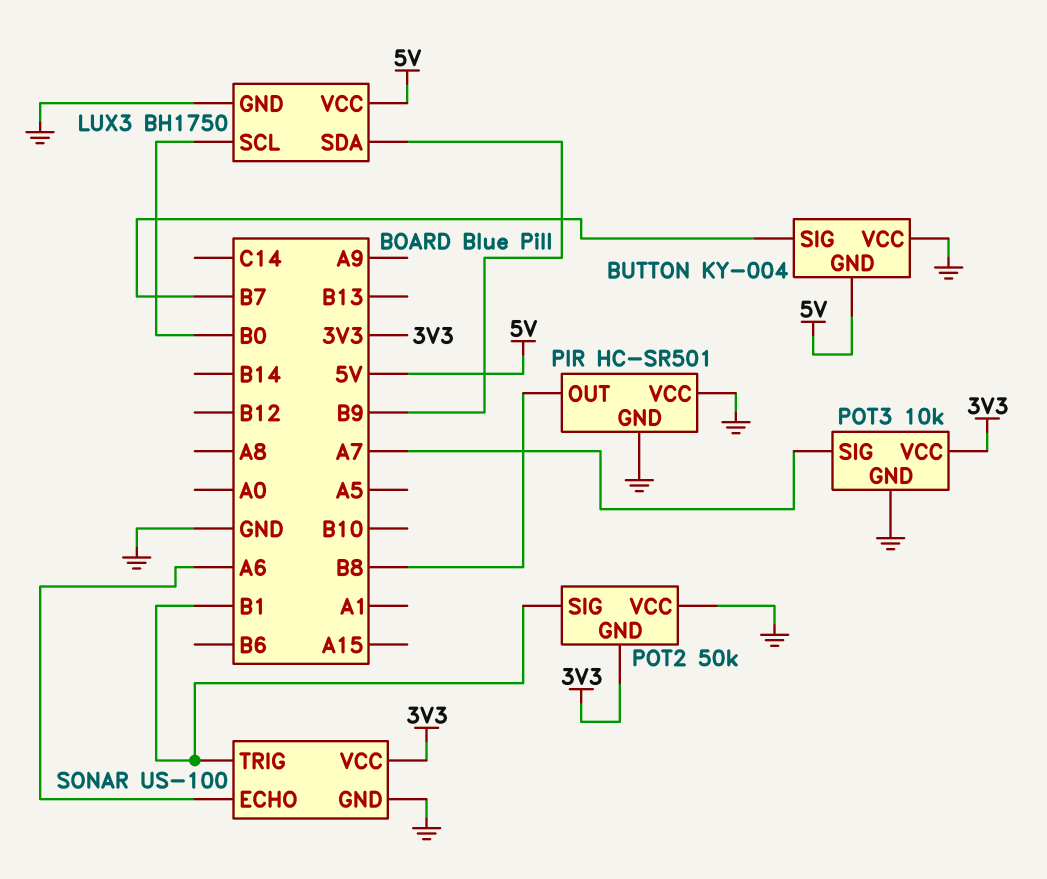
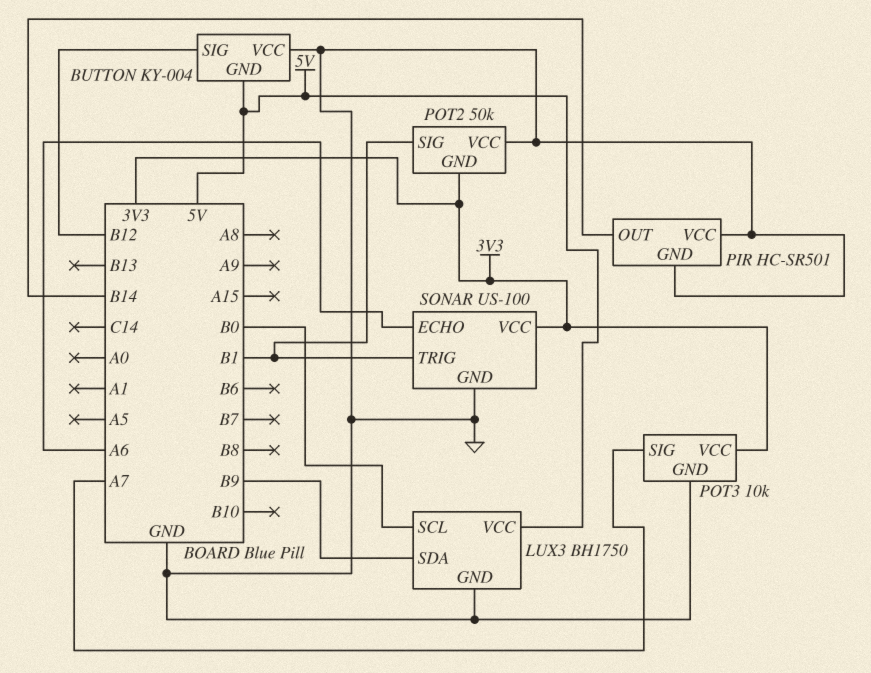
BUTTON pin SIG: B7 -> B12
PIR pin OUT: B8 -> B14

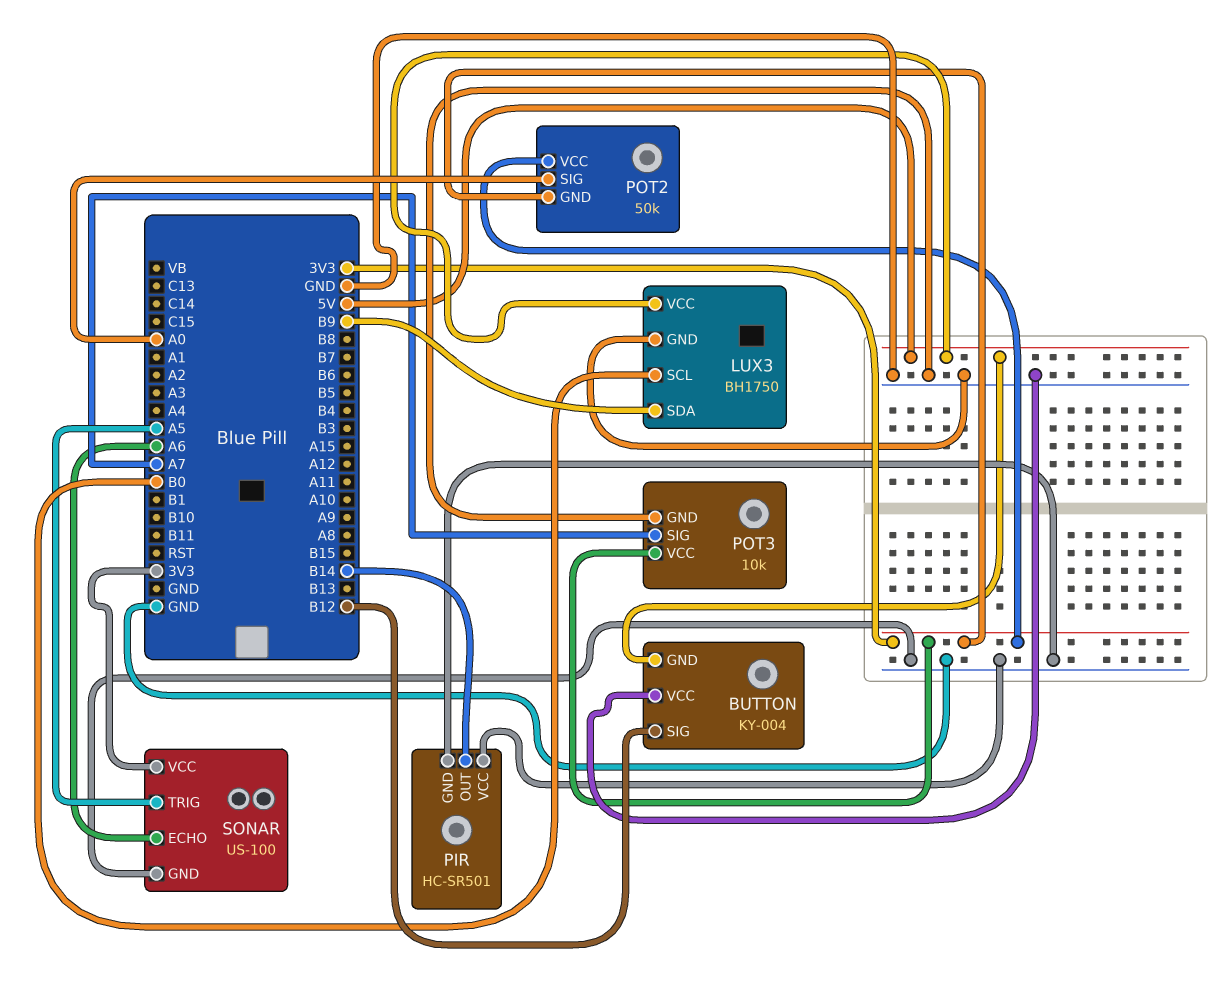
POT2 pin SIG: B1 -> A0
POT2 pin VCC: GND -> 3V3
SONAR pin TRIG: B1 -> A5

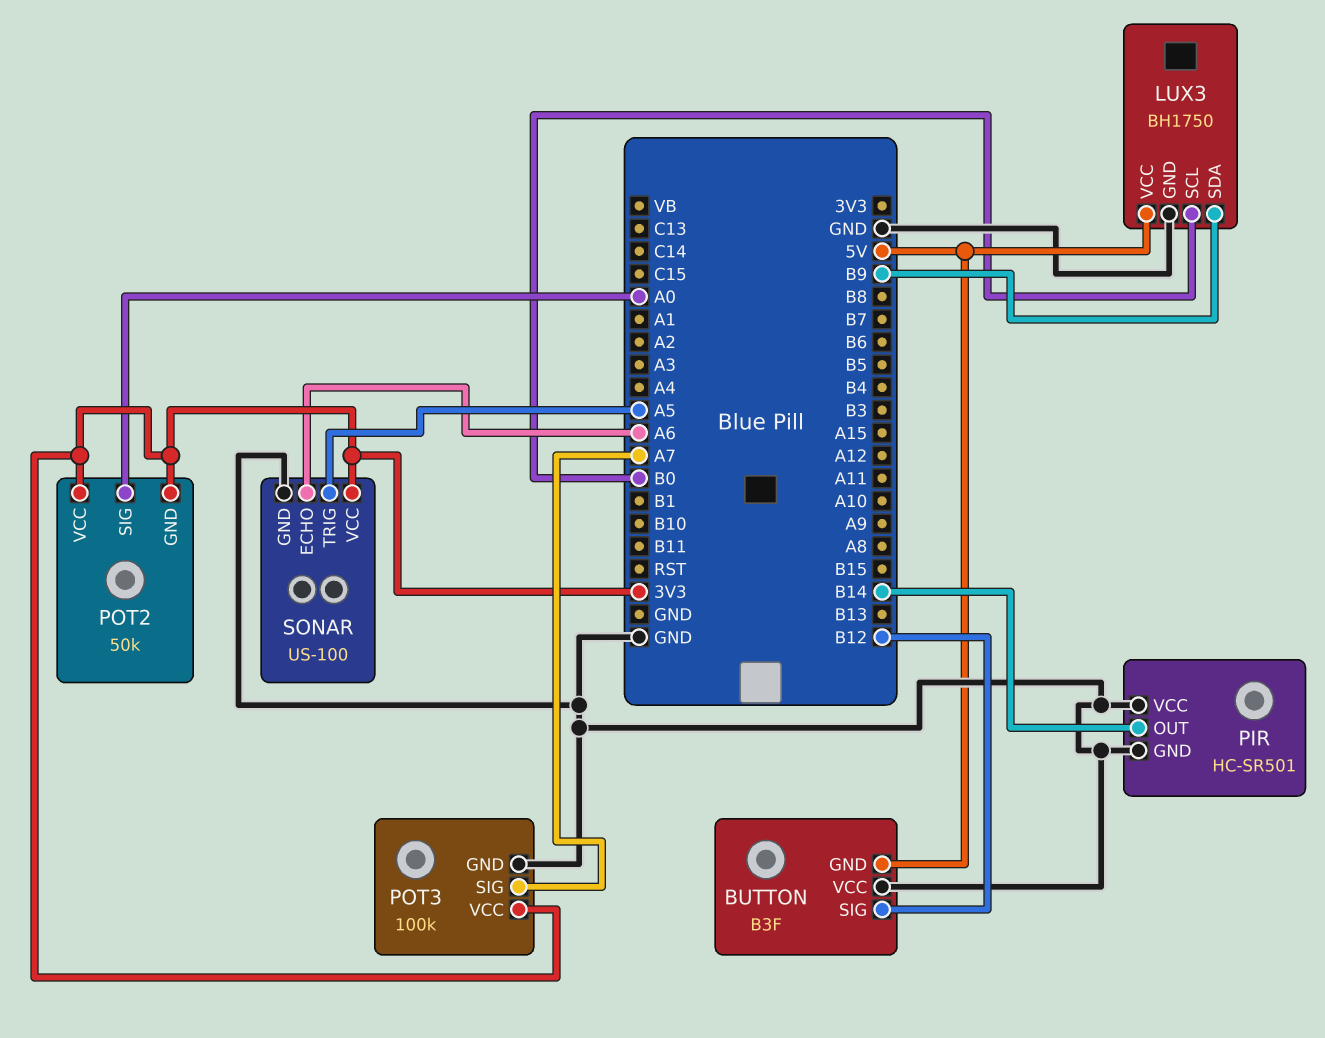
BUTTON: KY-004 -> B3F
POT3: 10k -> 100k

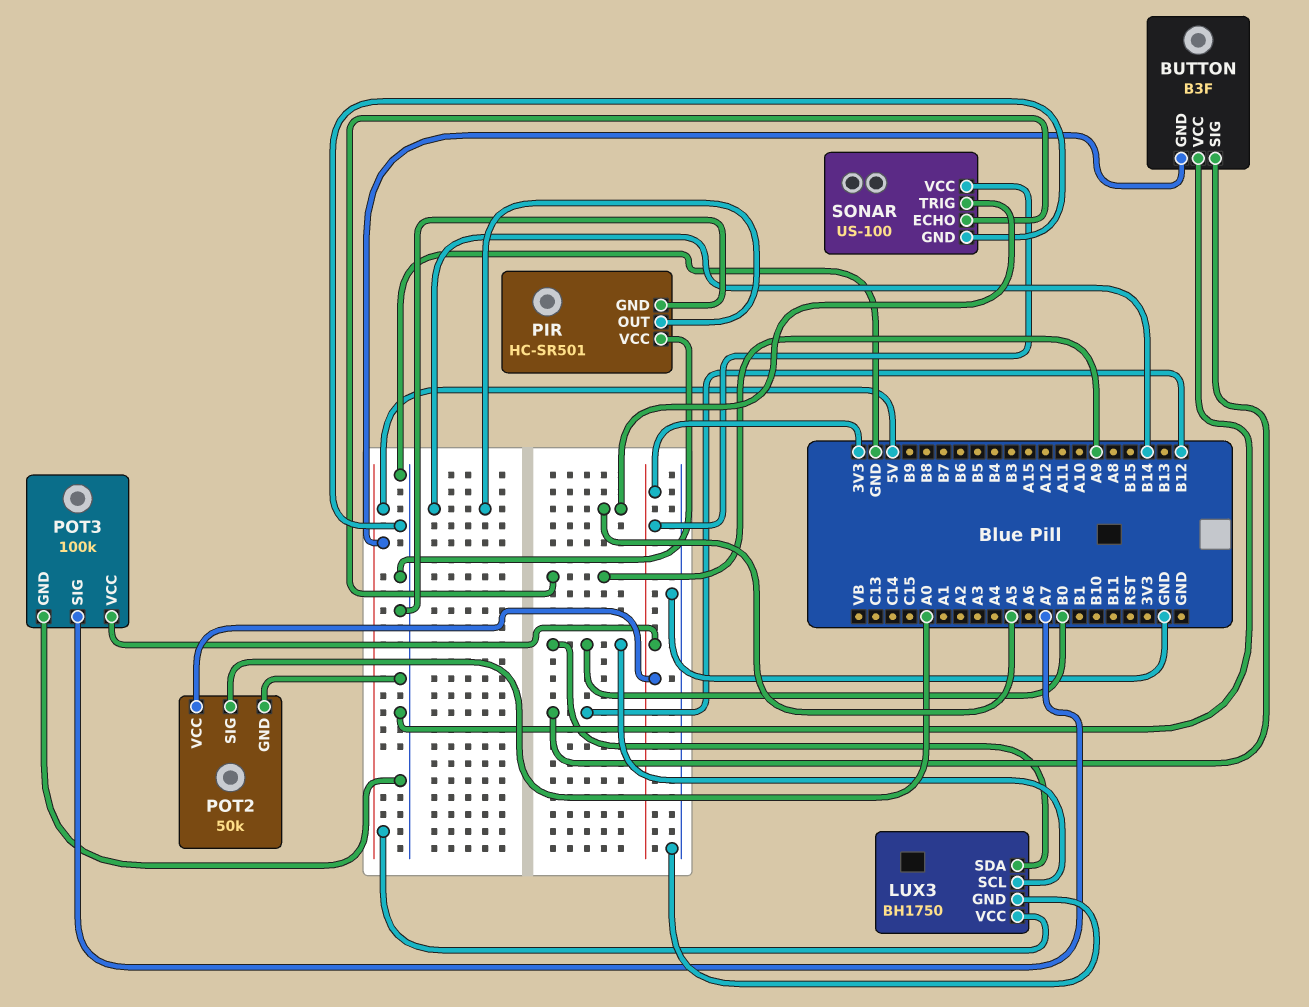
LUX3 pin SDA: B9 -> B0
POT2 pin GND: 3V3 -> GND
SONAR pin ECHO: A6 -> A9

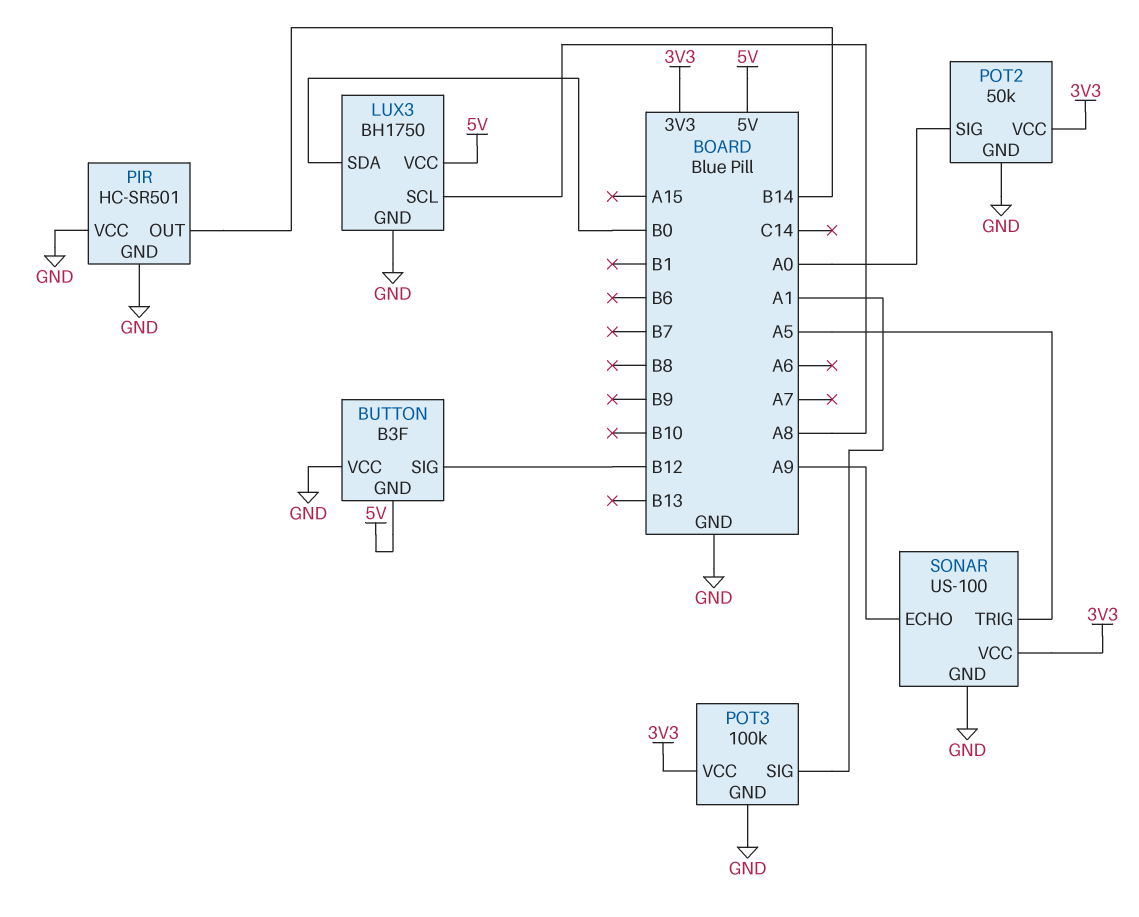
LUX3 pin SCL: B0 -> A8
POT3 pin SIG: A7 -> A1

